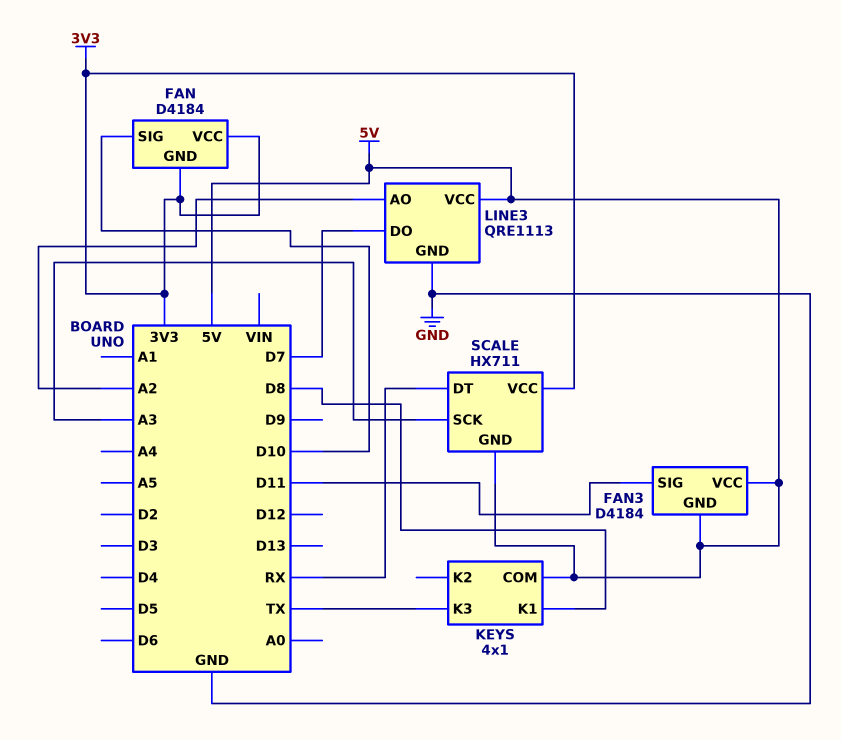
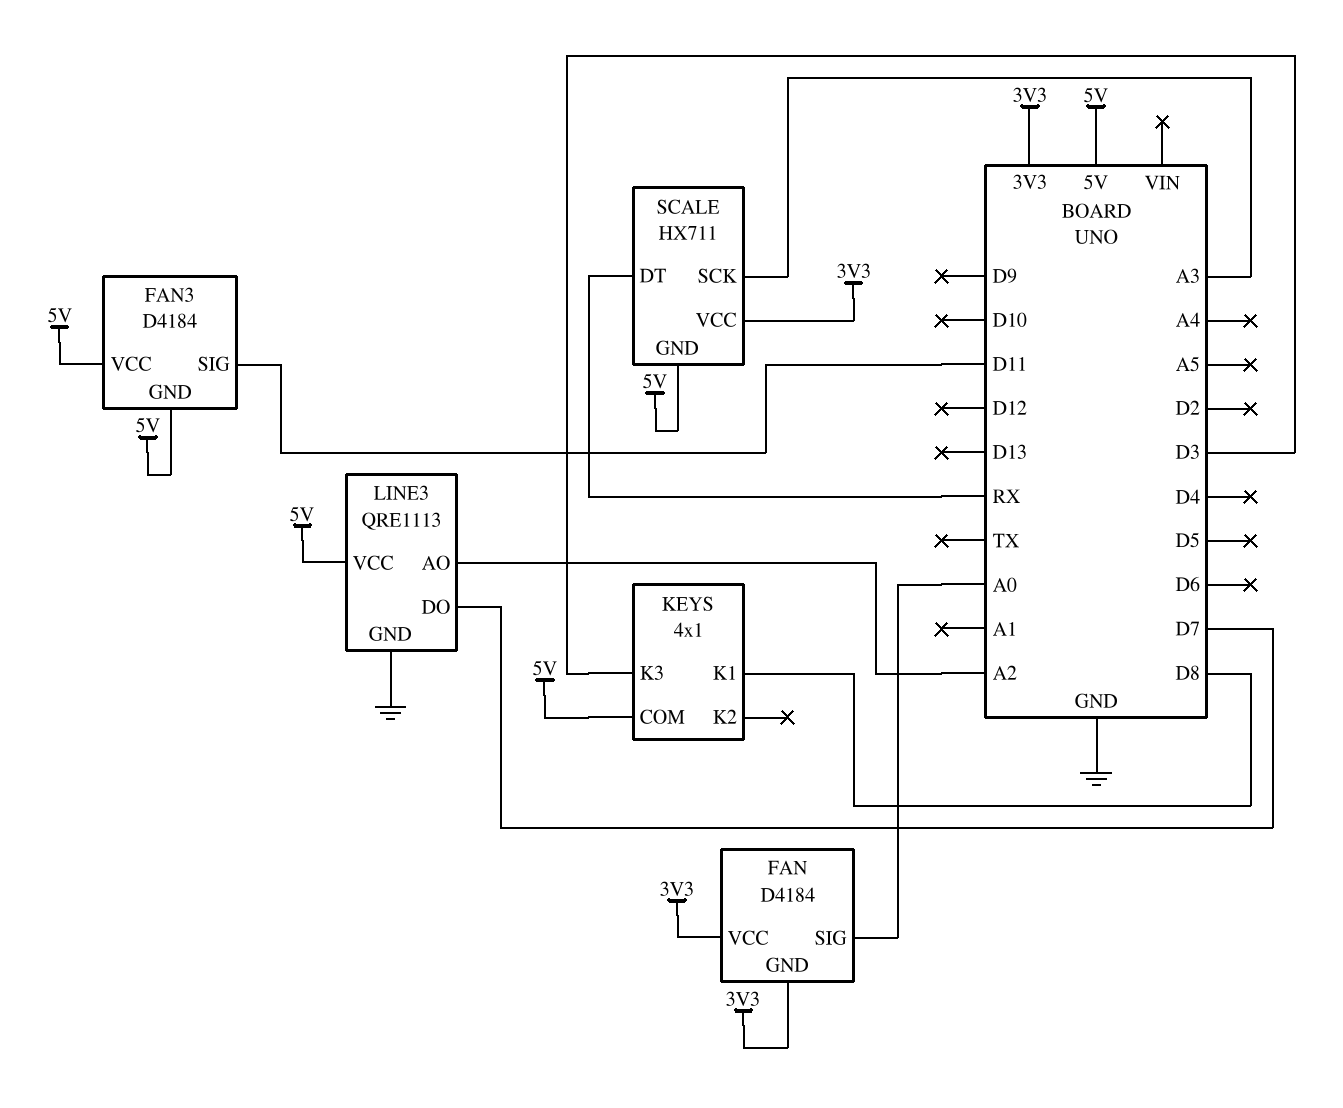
FAN pin SIG: D10 -> A0
KEYS pin K3: TX -> D3

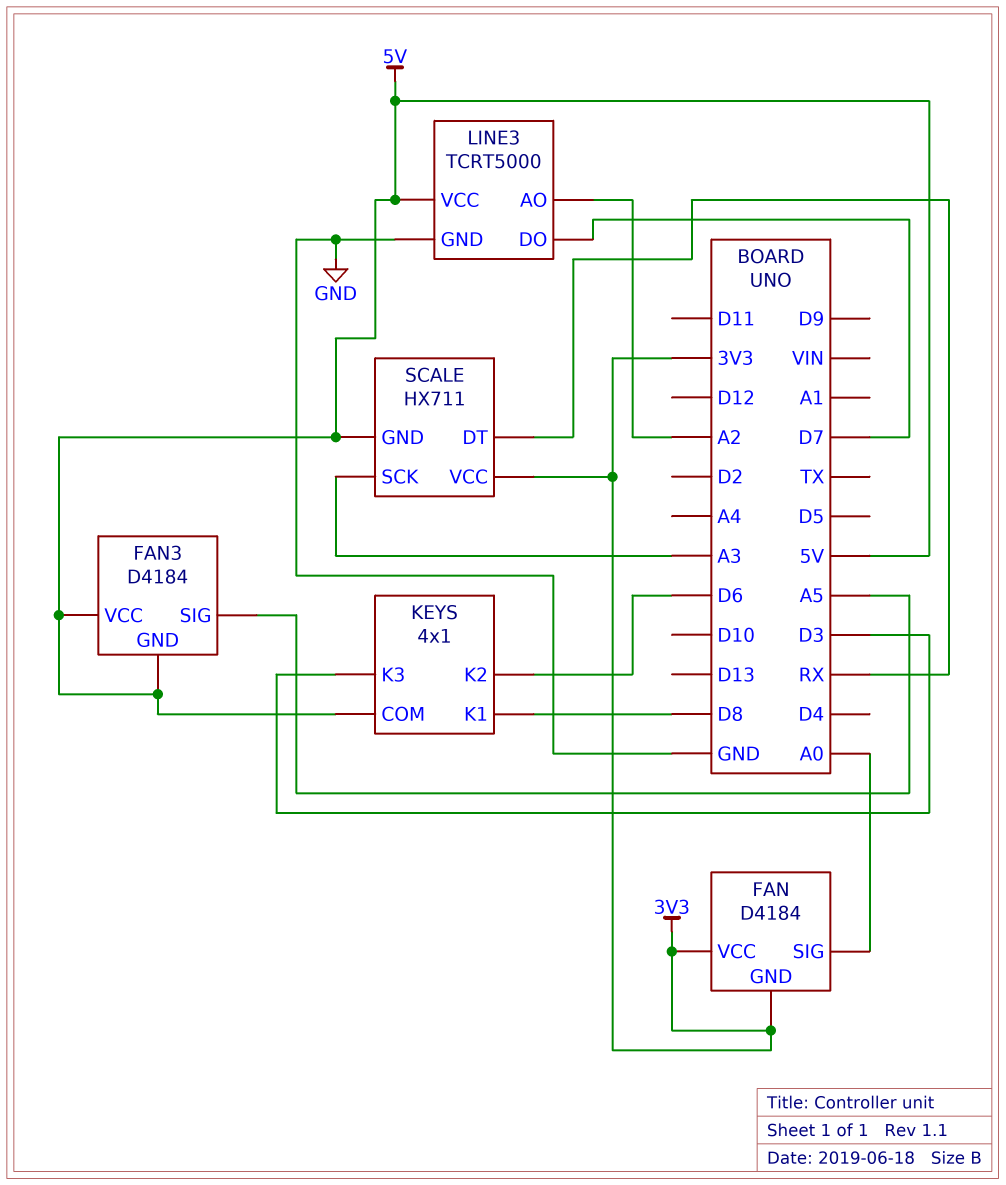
FAN3 pin SIG: D11 -> A5
KEYS pin K2: none -> D6
LINE3: QRE1113 -> TCRT5000

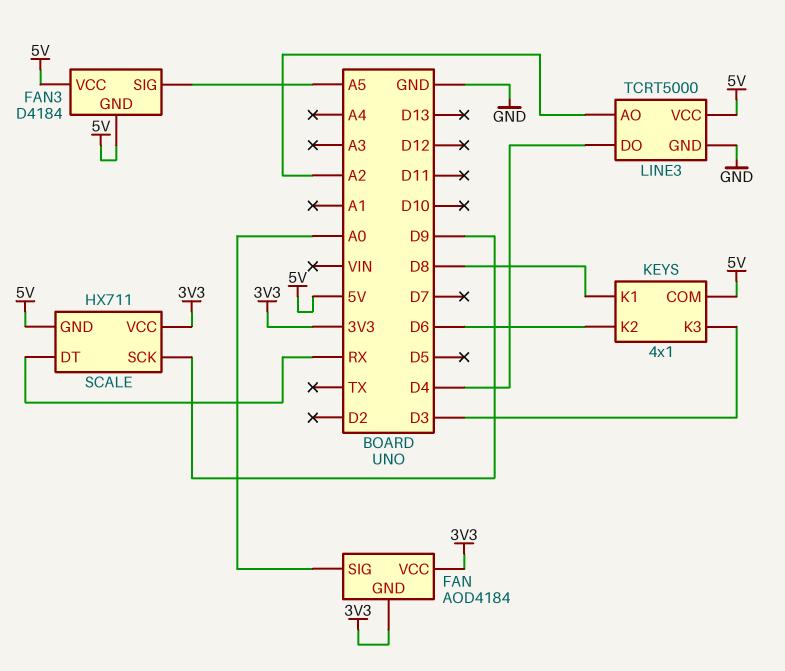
FAN: D4184 -> AOD4184
LINE3 pin DO: D7 -> D4
SCALE pin SCK: A3 -> D9

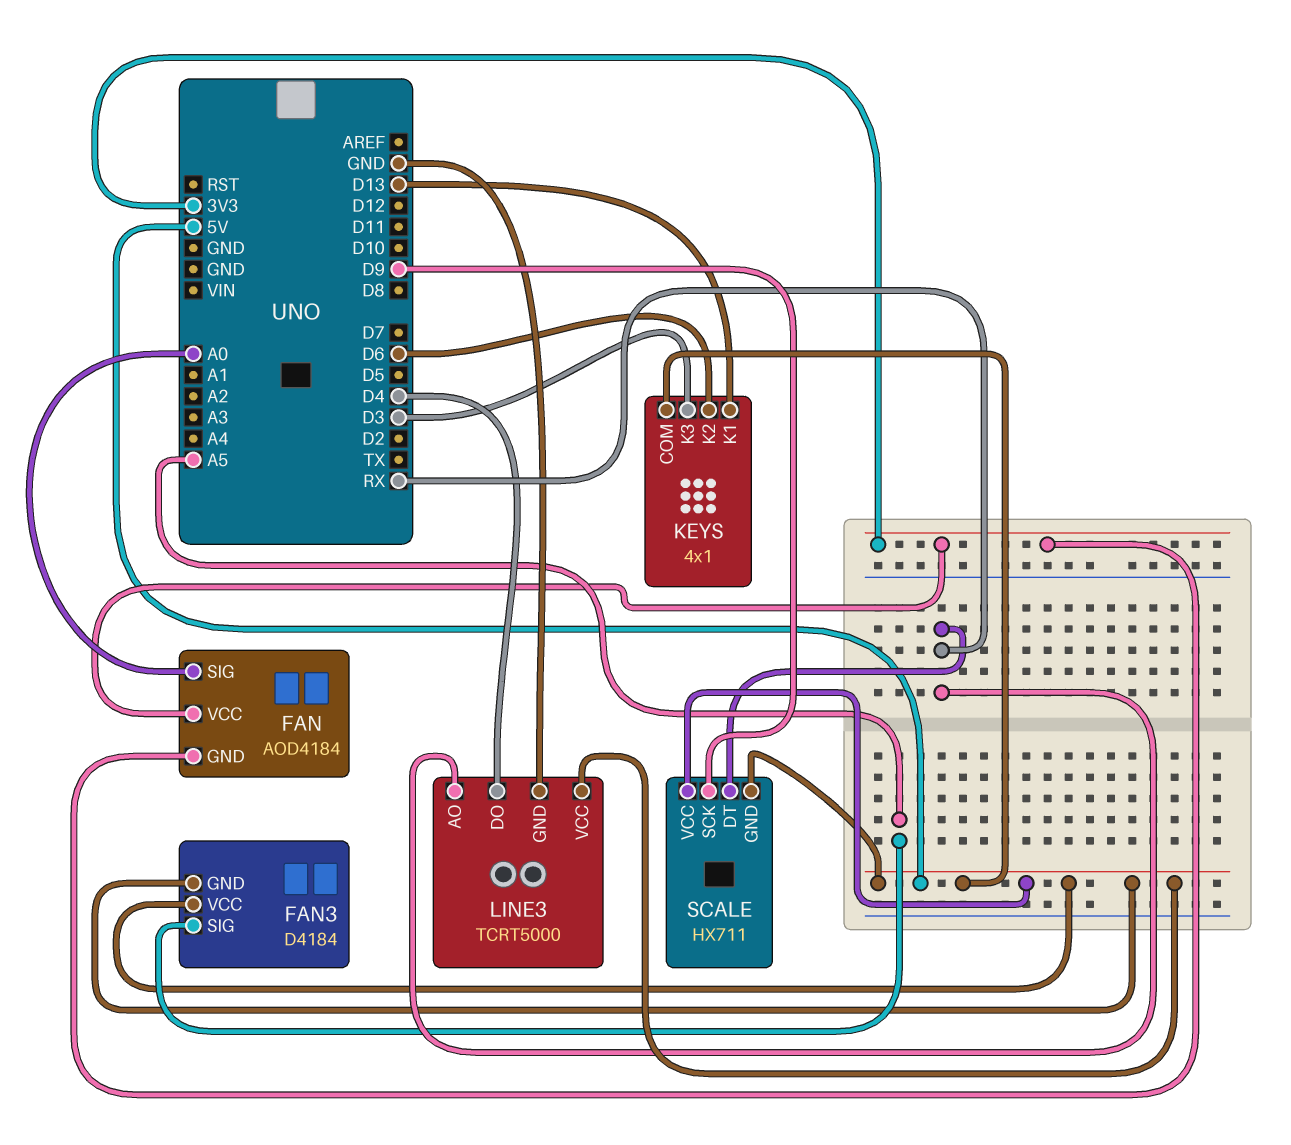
KEYS pin K1: D8 -> D13
LINE3 pin AO: A2 -> RX
SCALE pin VCC: 3V3 -> 5V

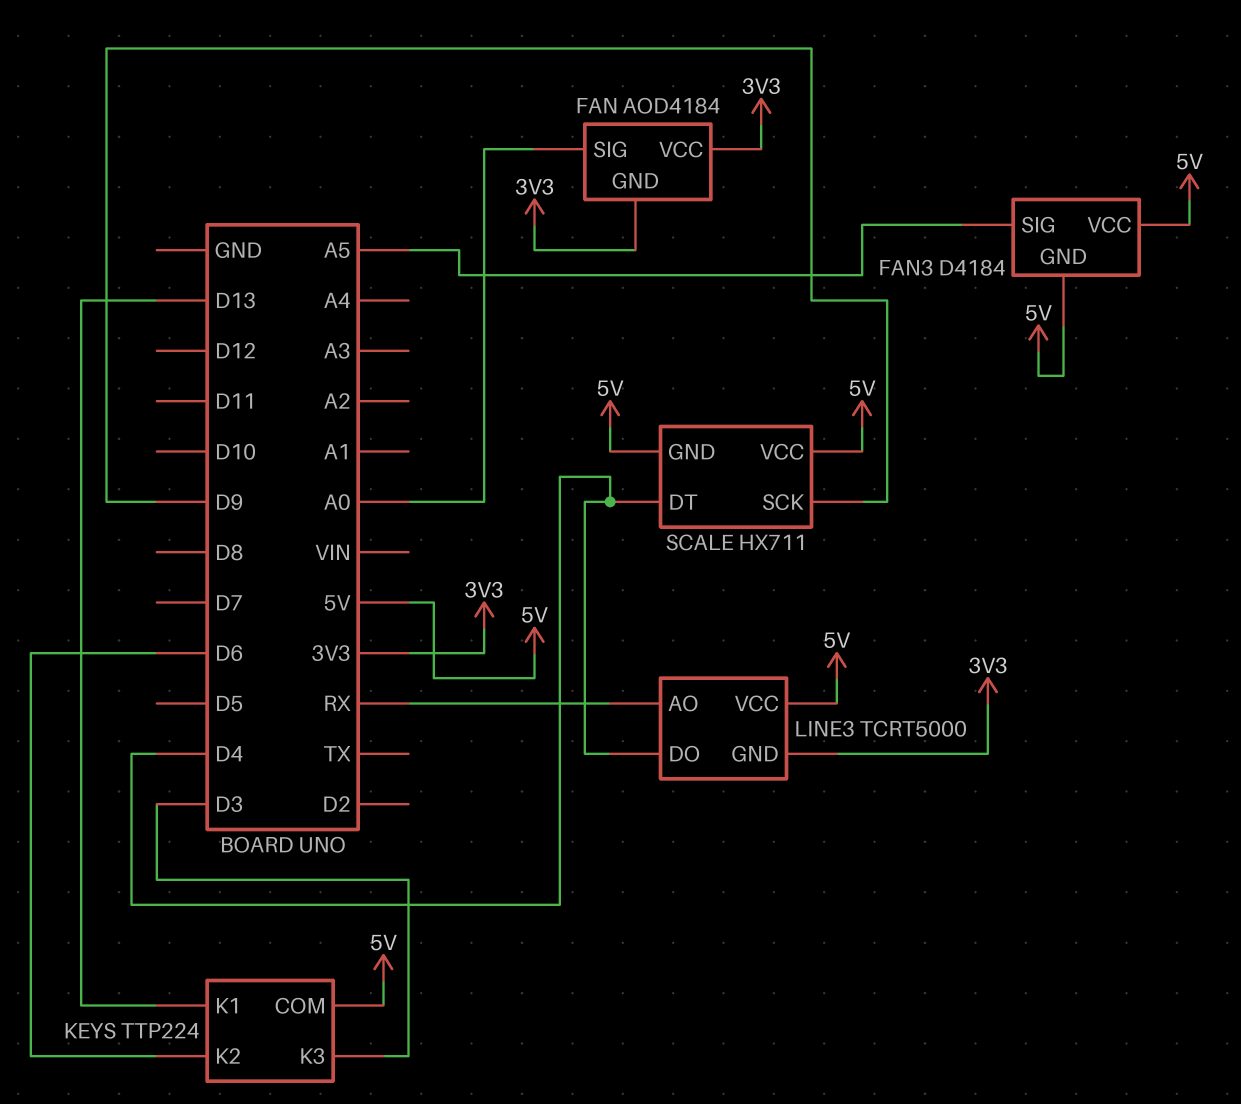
KEYS: 4x1 -> TTP224
LINE3 pin GND: GND -> 3V3
SCALE pin DT: RX -> D4

